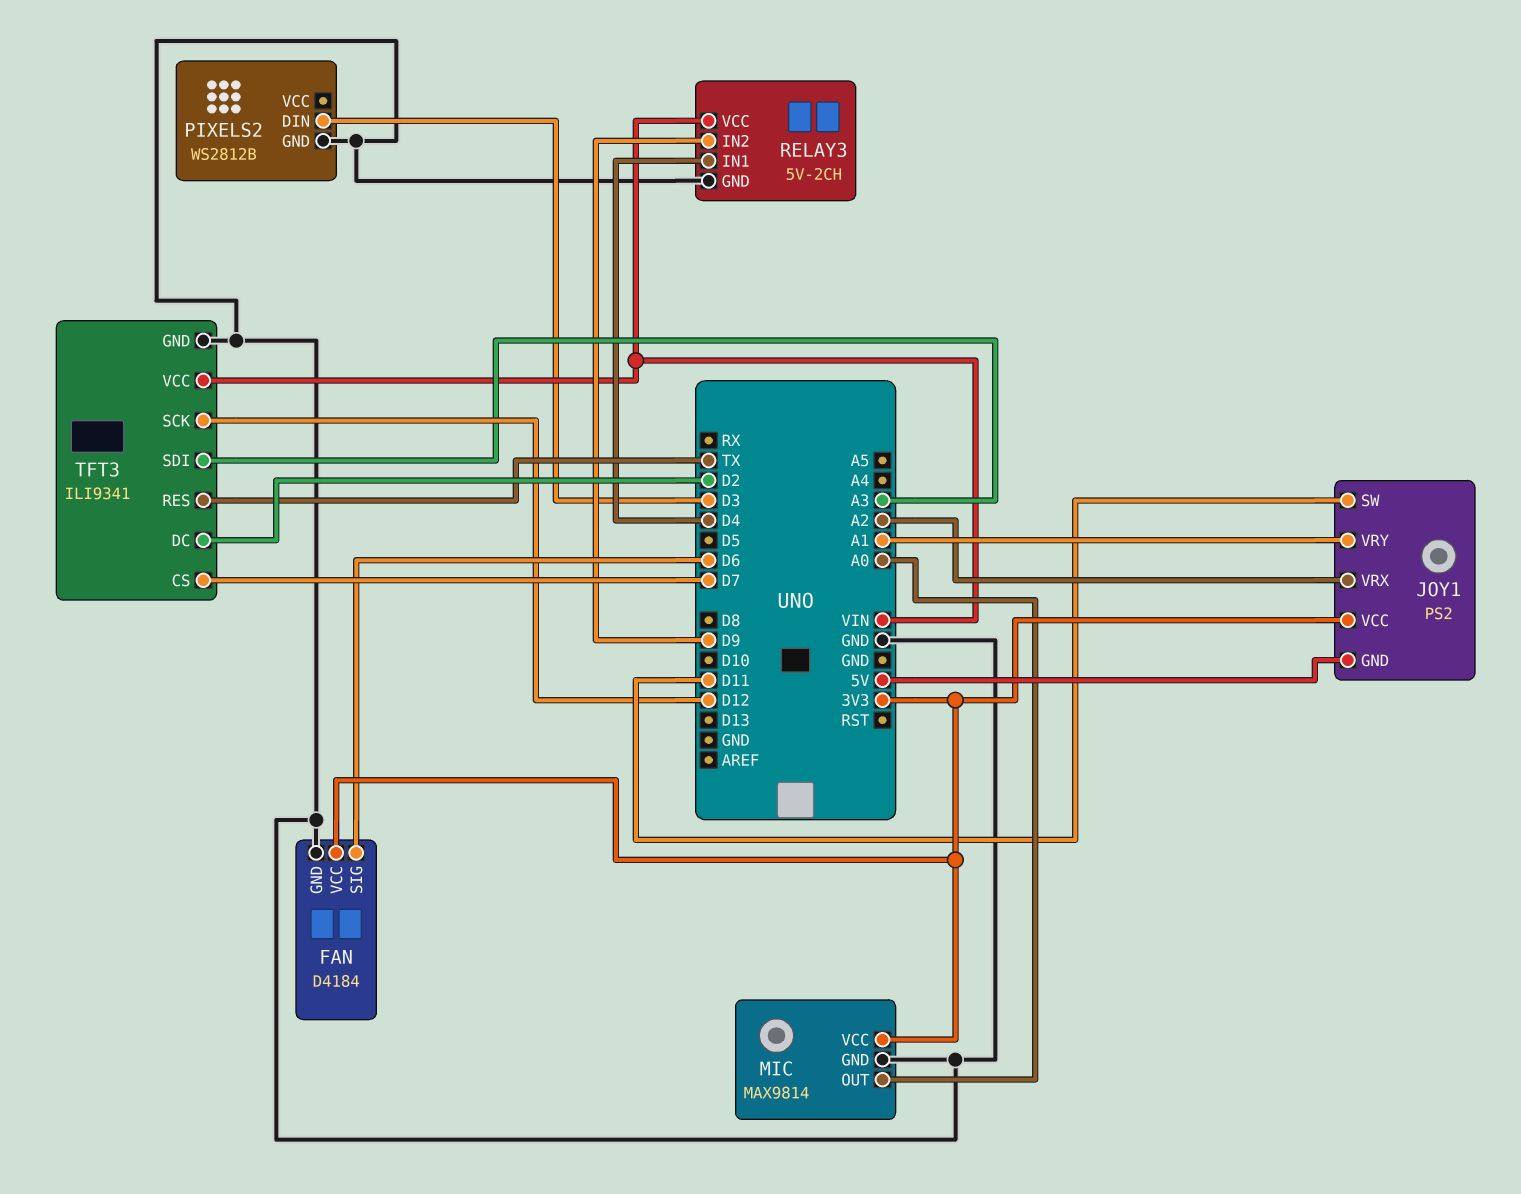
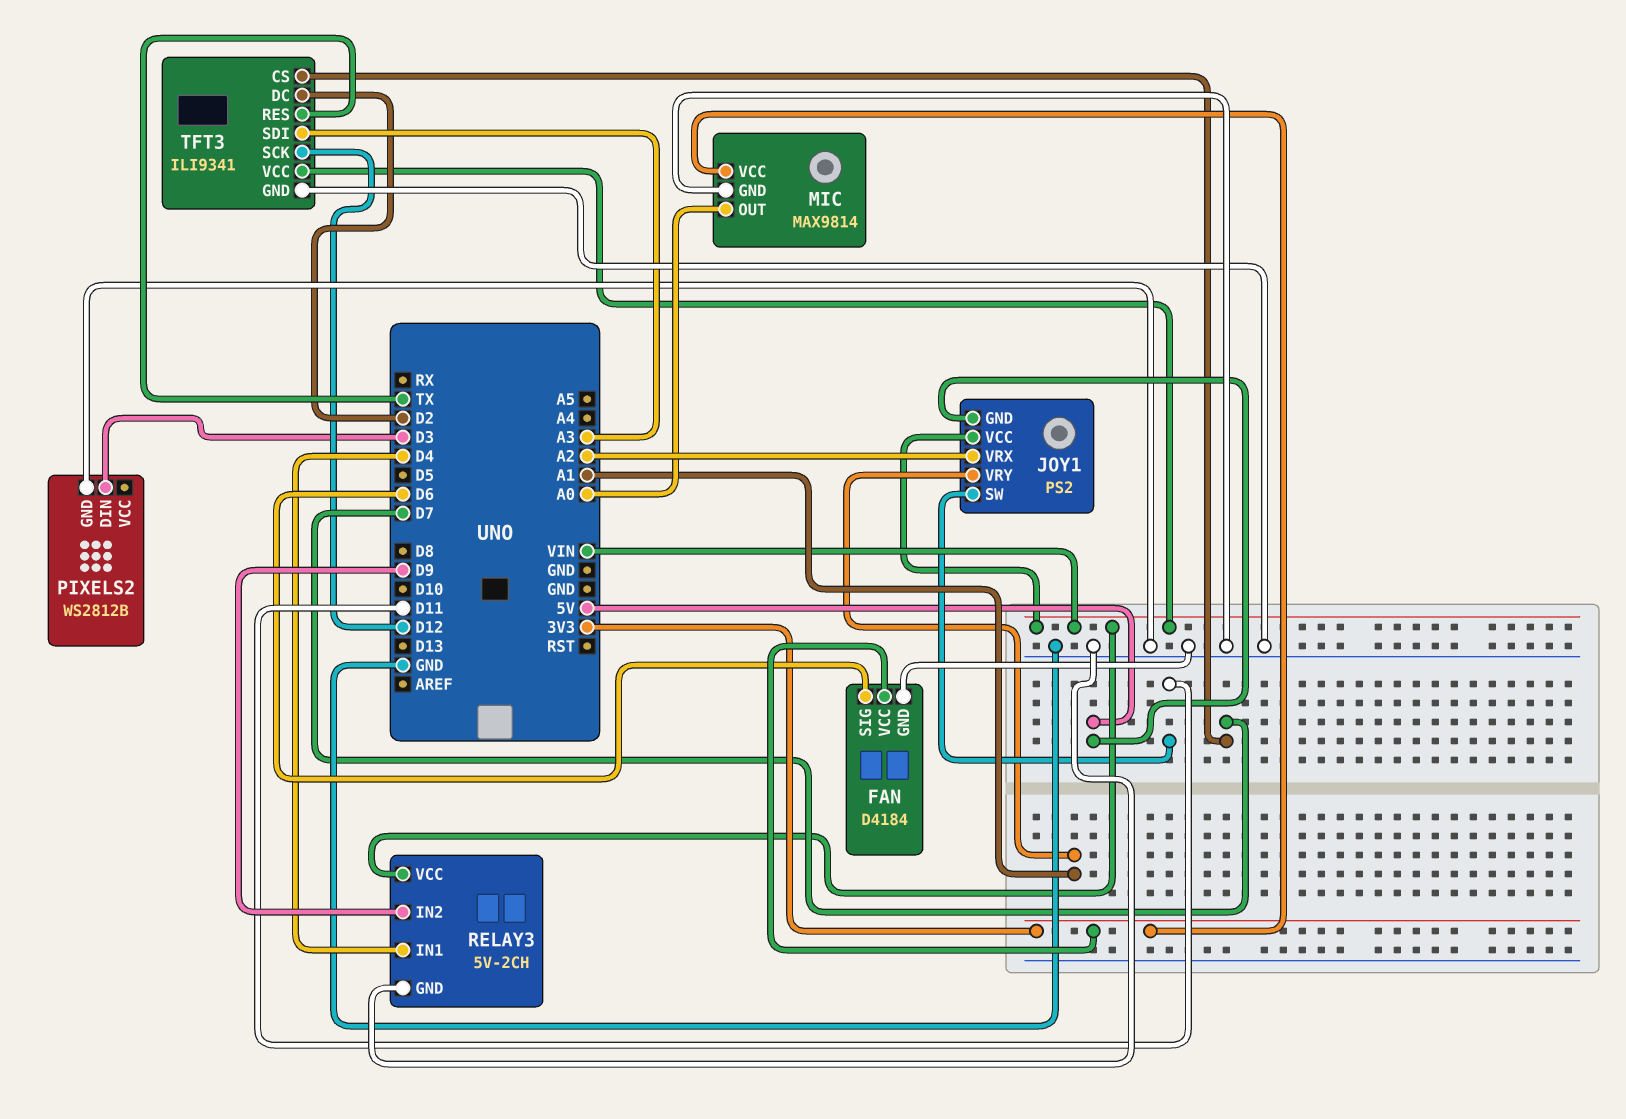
JOY1 pin VCC: 3V3 -> VIN

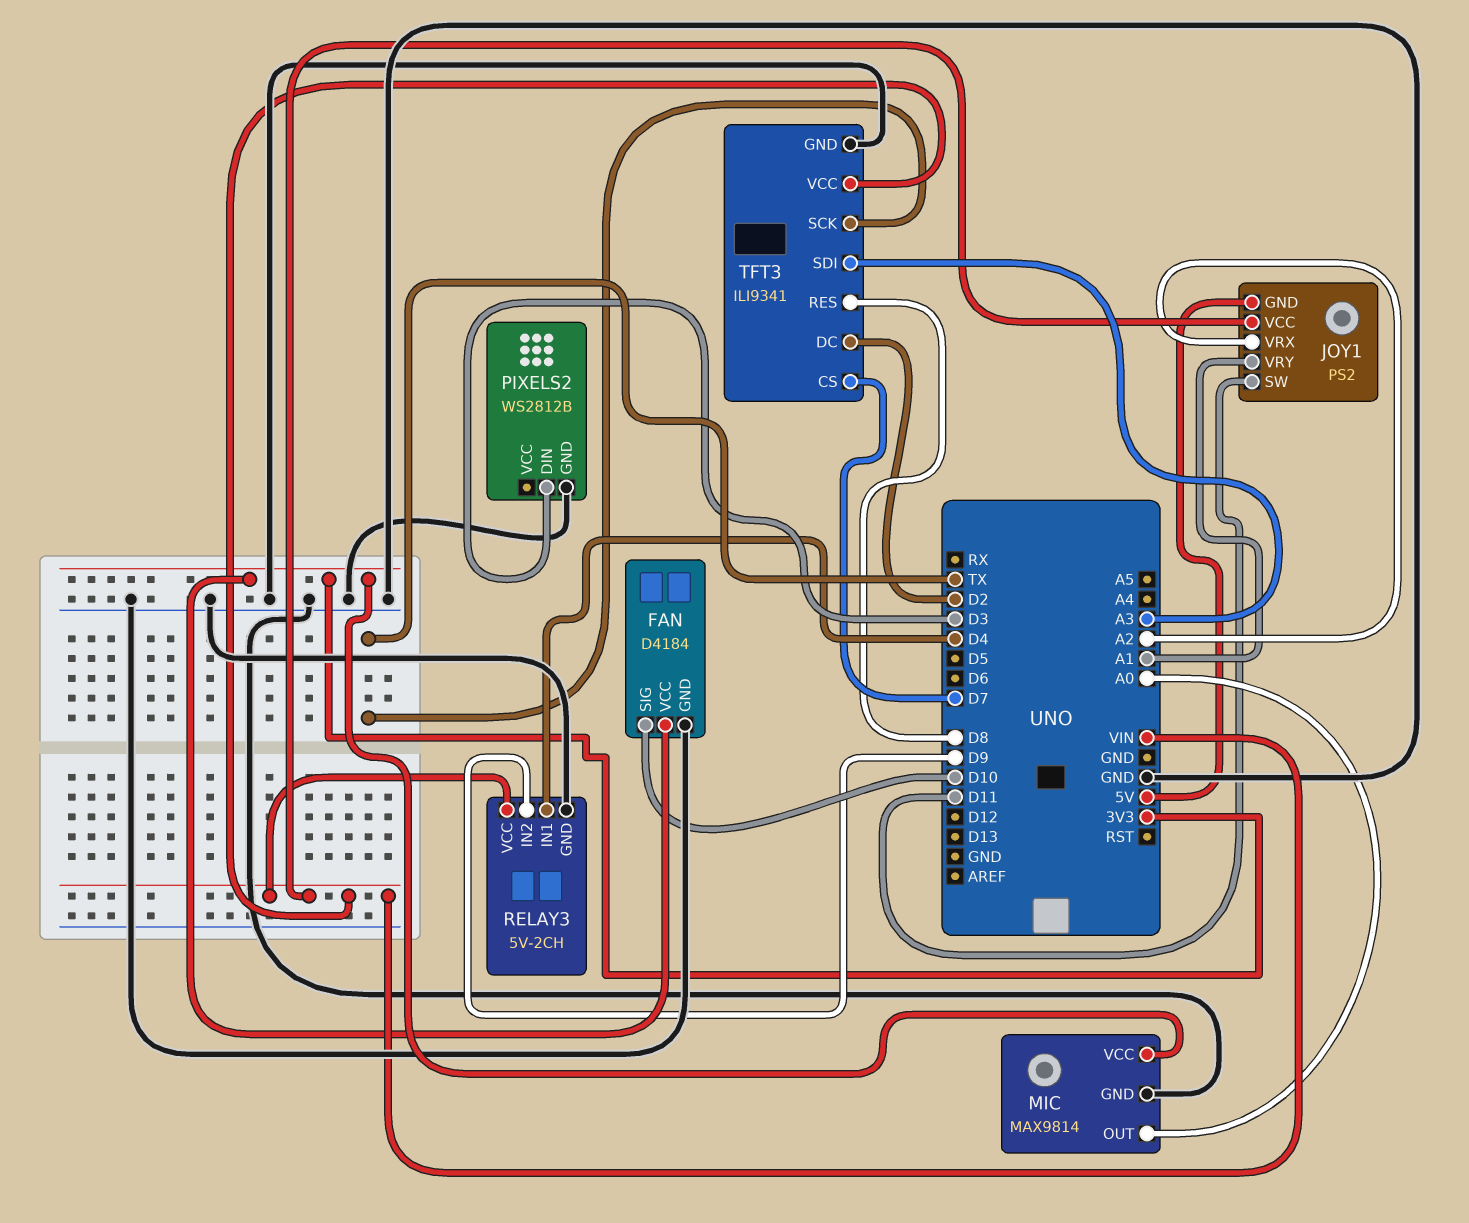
FAN pin SIG: D6 -> D10
TFT3 pin RES: TX -> D8
TFT3 pin SCK: D12 -> TX

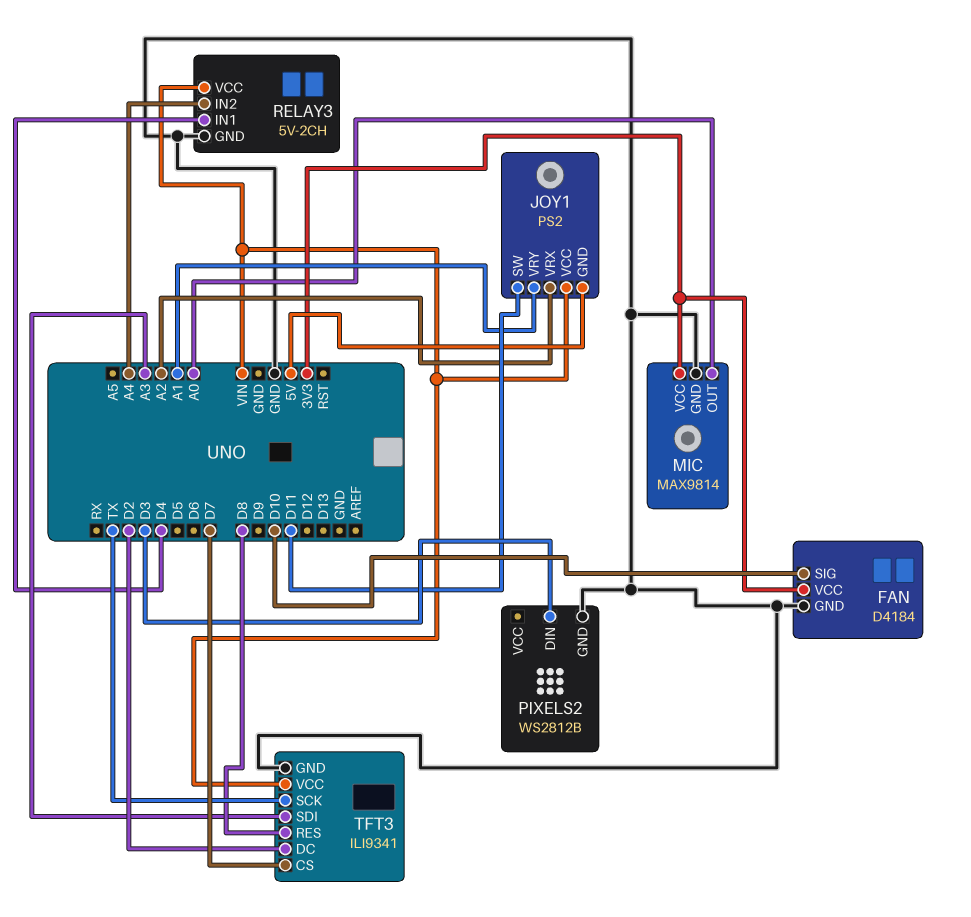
RELAY3 pin IN2: D9 -> A4

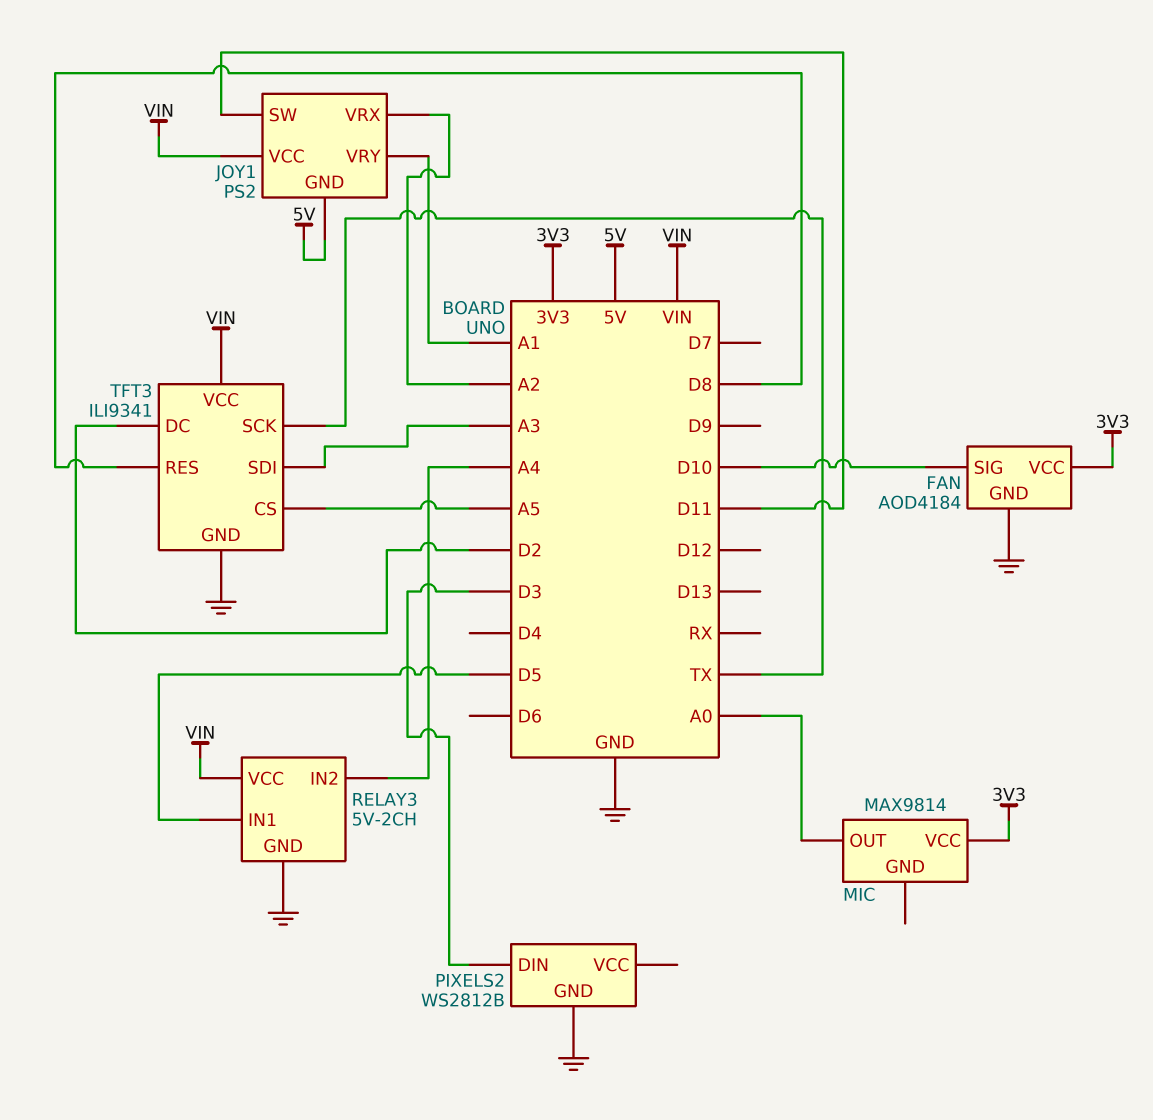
FAN: D4184 -> AOD4184
MIC pin GND: GND -> none
RELAY3 pin IN1: D4 -> D5
TFT3 pin CS: D7 -> A5

